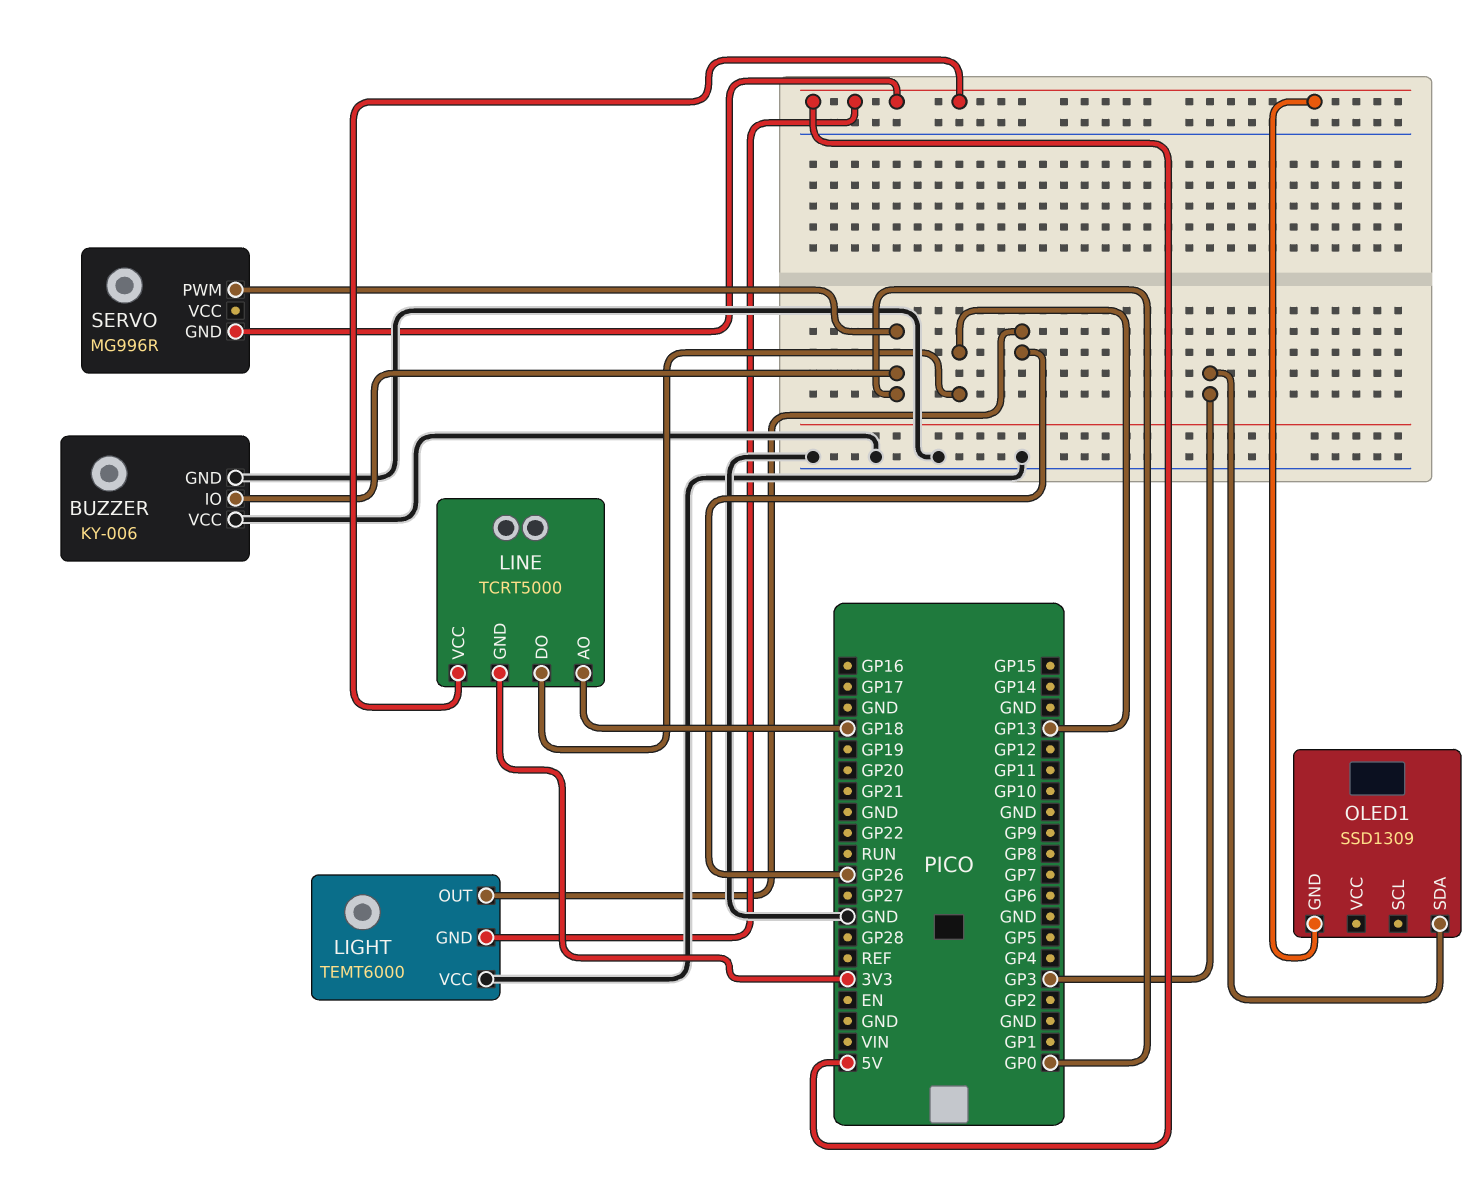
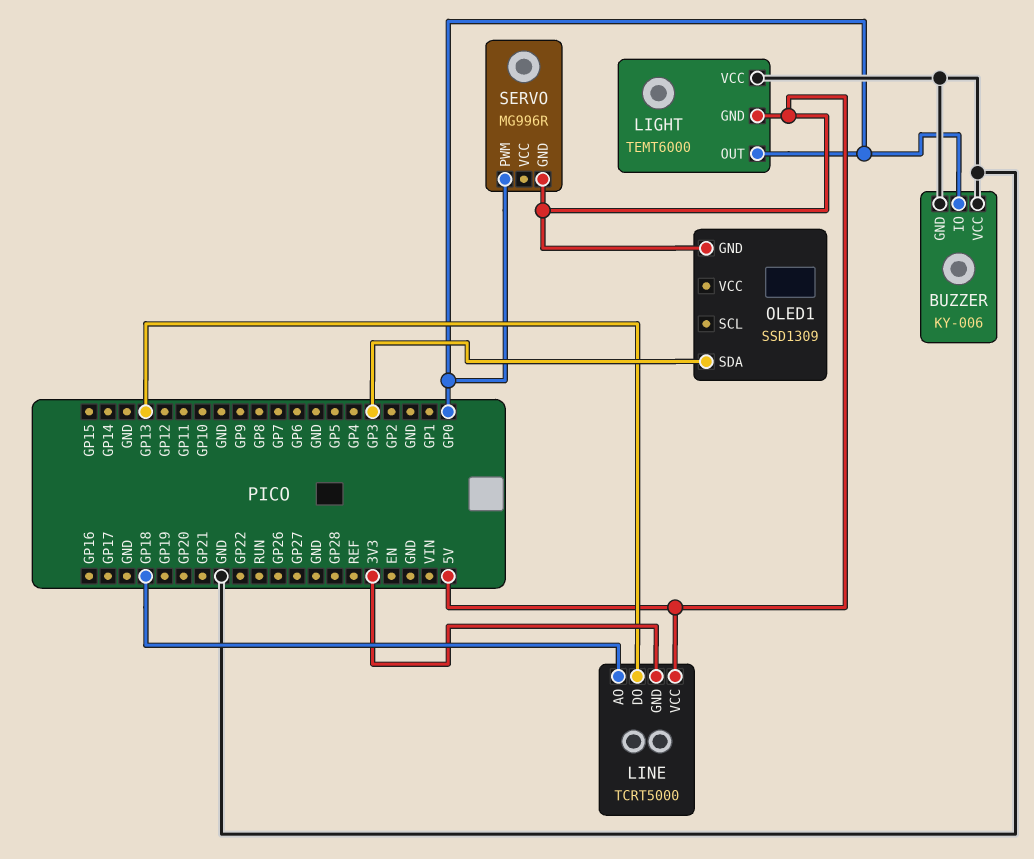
LIGHT pin OUT: GP26 -> GP0

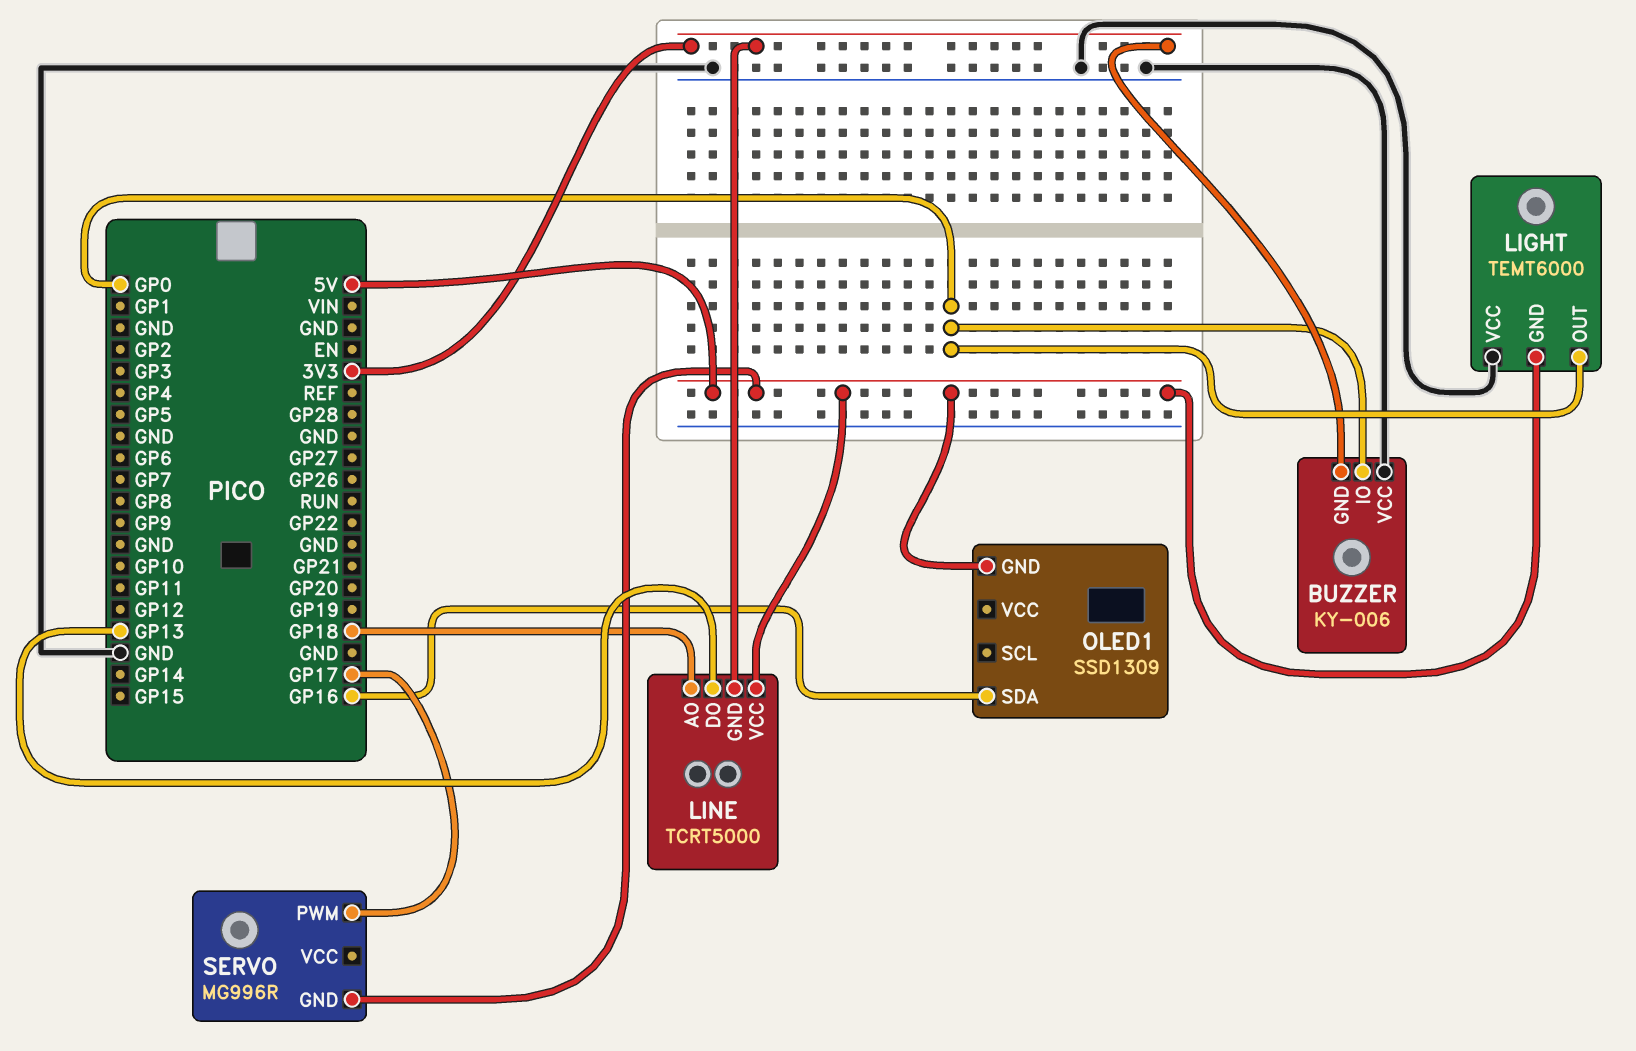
BUZZER pin GND: GND -> 3V3
OLED1 pin SDA: GP3 -> GP16
SERVO pin PWM: GP0 -> GP17

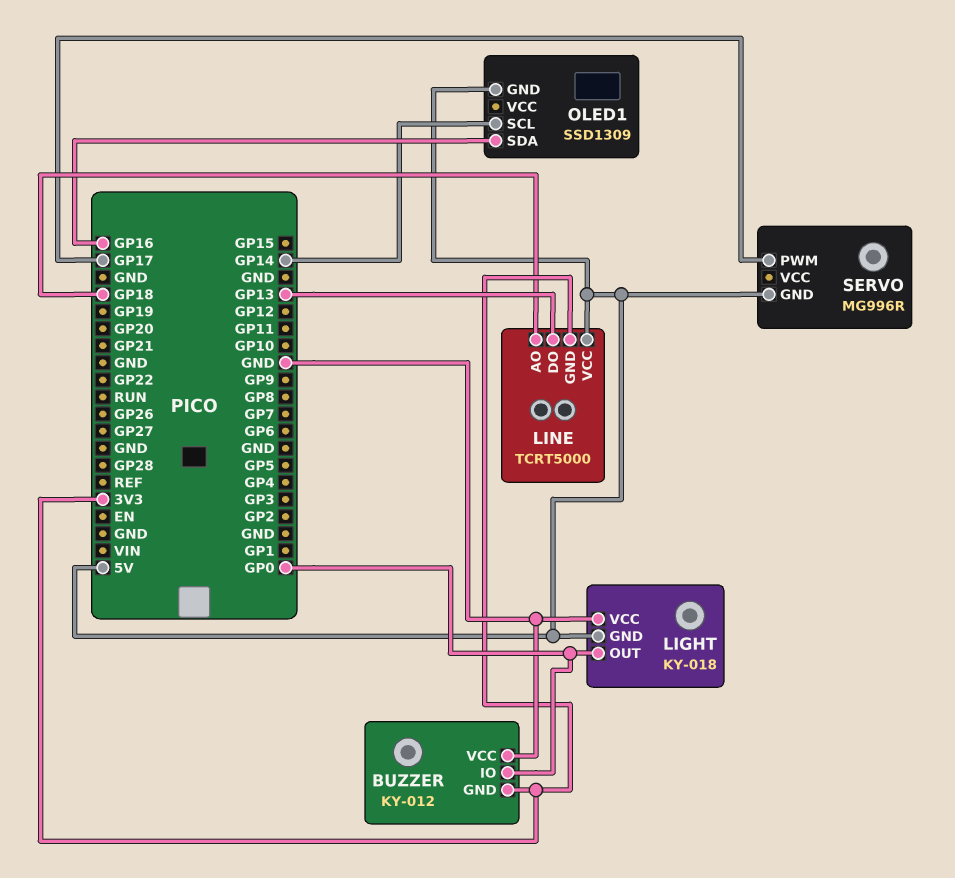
BUZZER: KY-006 -> KY-012
LIGHT: TEMT6000 -> KY-018
OLED1 pin SCL: none -> GP14

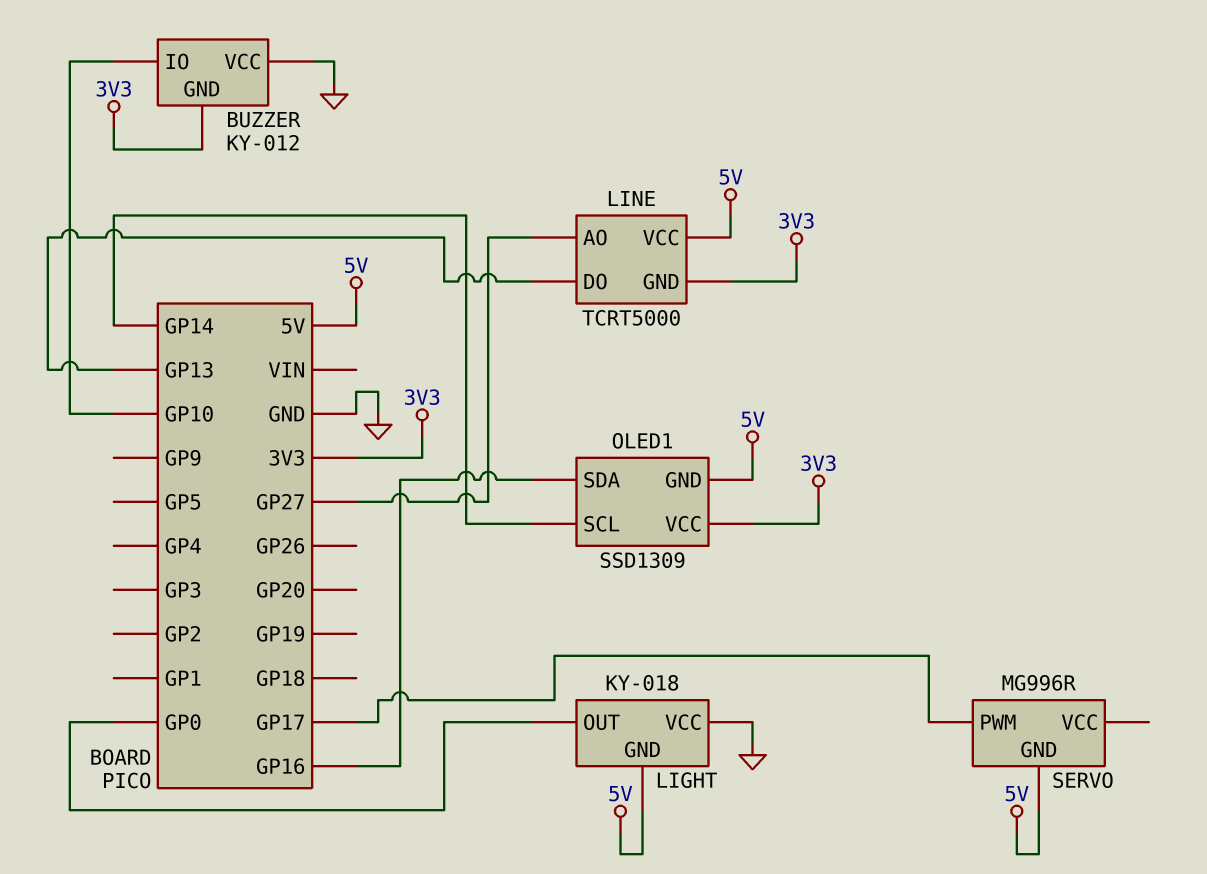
BUZZER pin IO: GP0 -> GP10
LINE pin AO: GP18 -> GP27
OLED1 pin VCC: none -> 3V3

